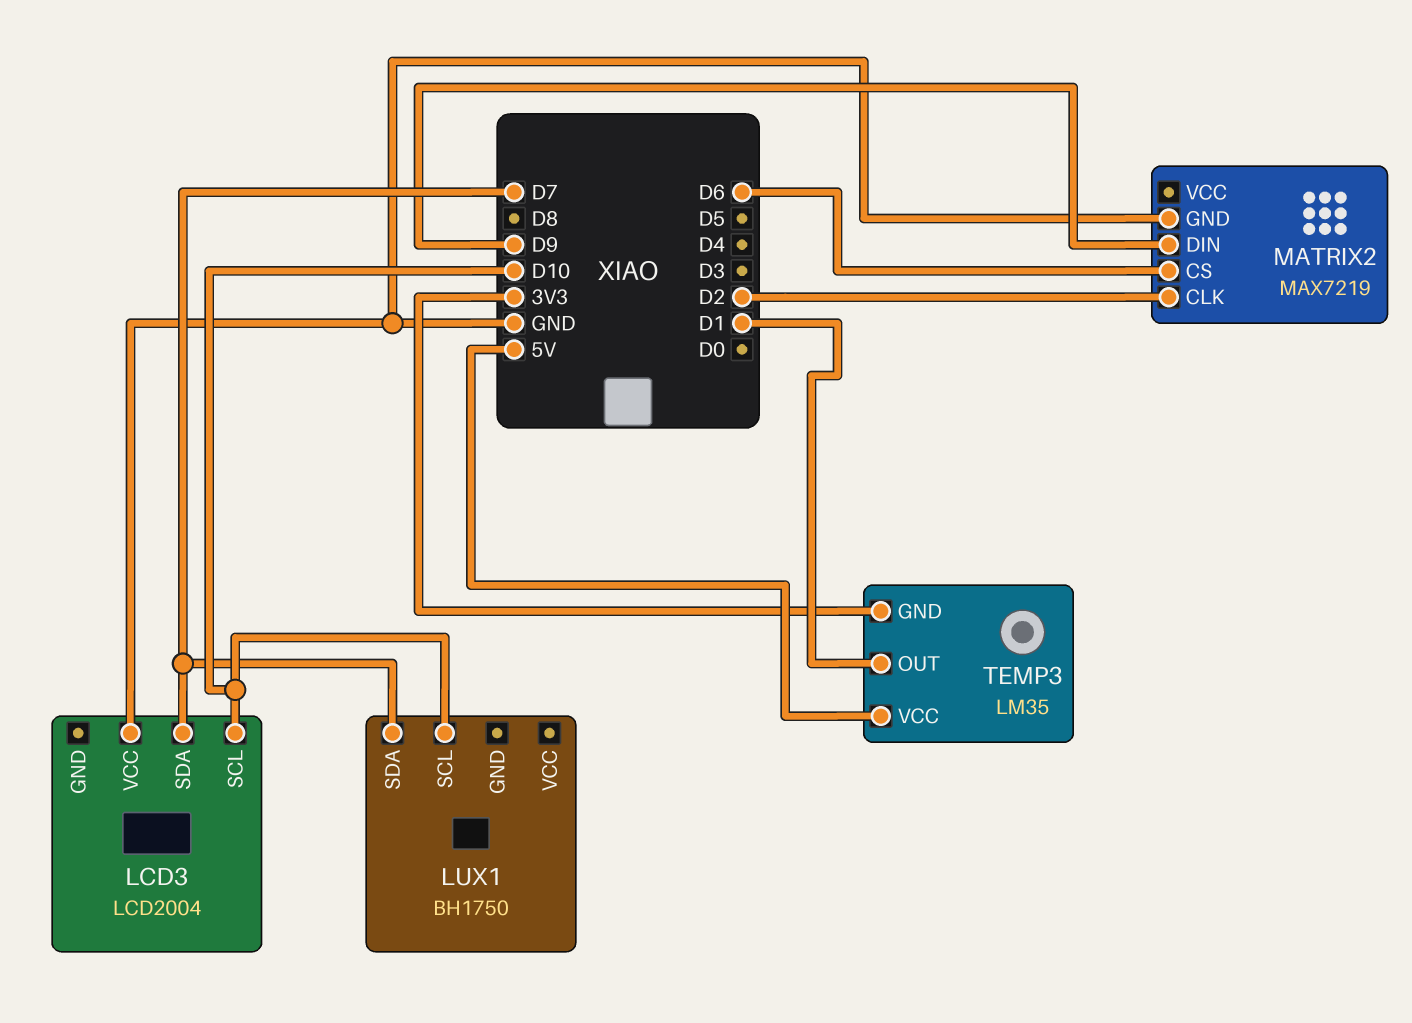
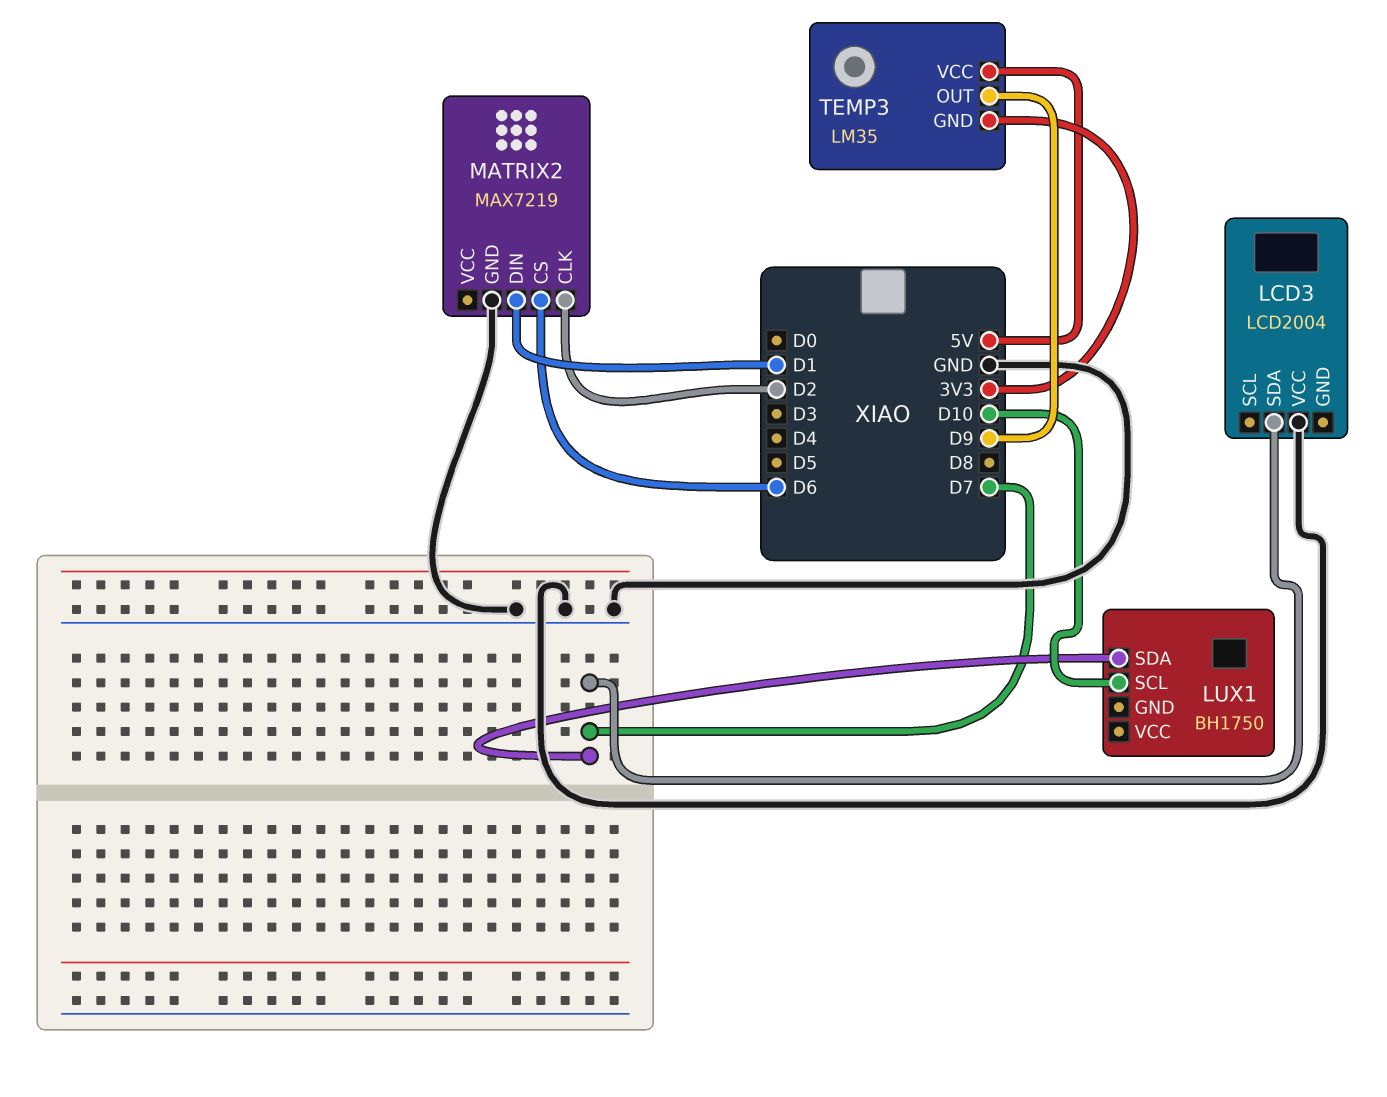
LCD3 pin SCL: D10 -> none
MATRIX2 pin DIN: D9 -> D1
TEMP3 pin OUT: D1 -> D9

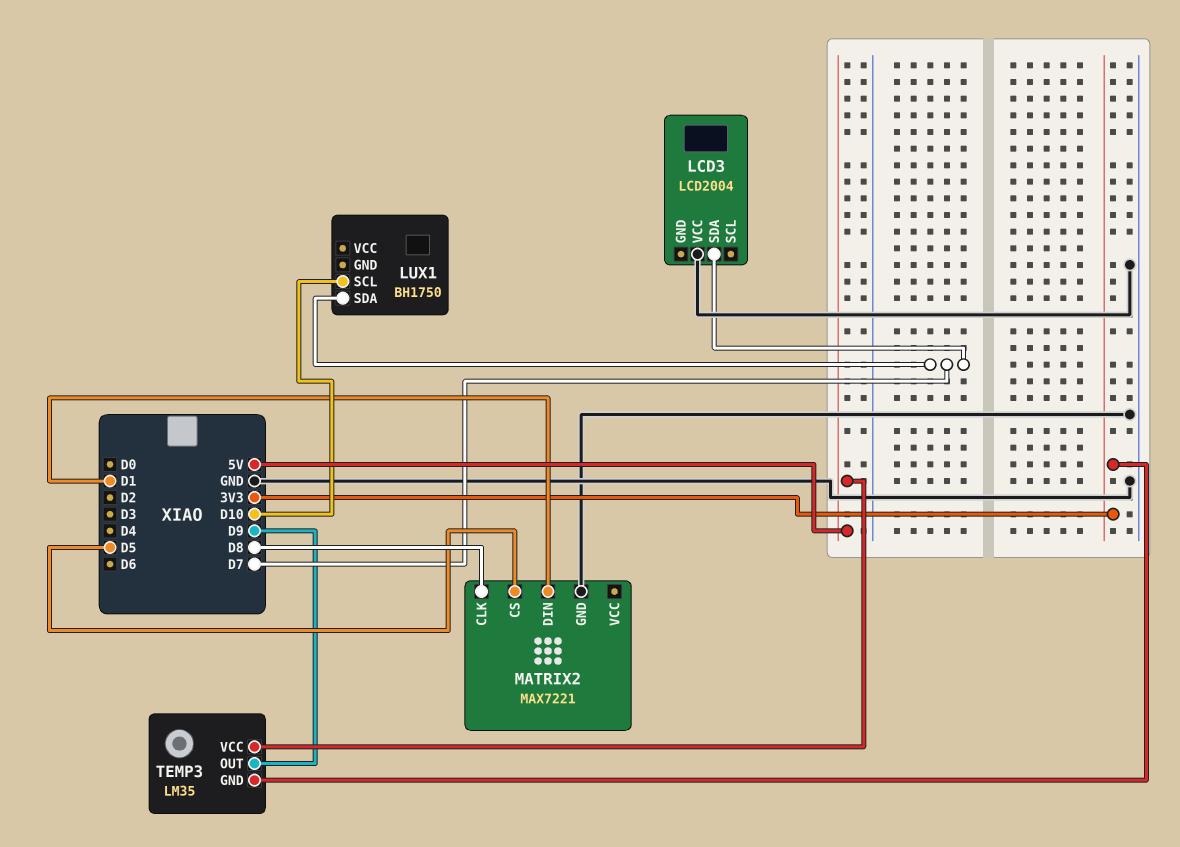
MATRIX2: MAX7219 -> MAX7221
MATRIX2 pin CLK: D2 -> D8
MATRIX2 pin CS: D6 -> D5

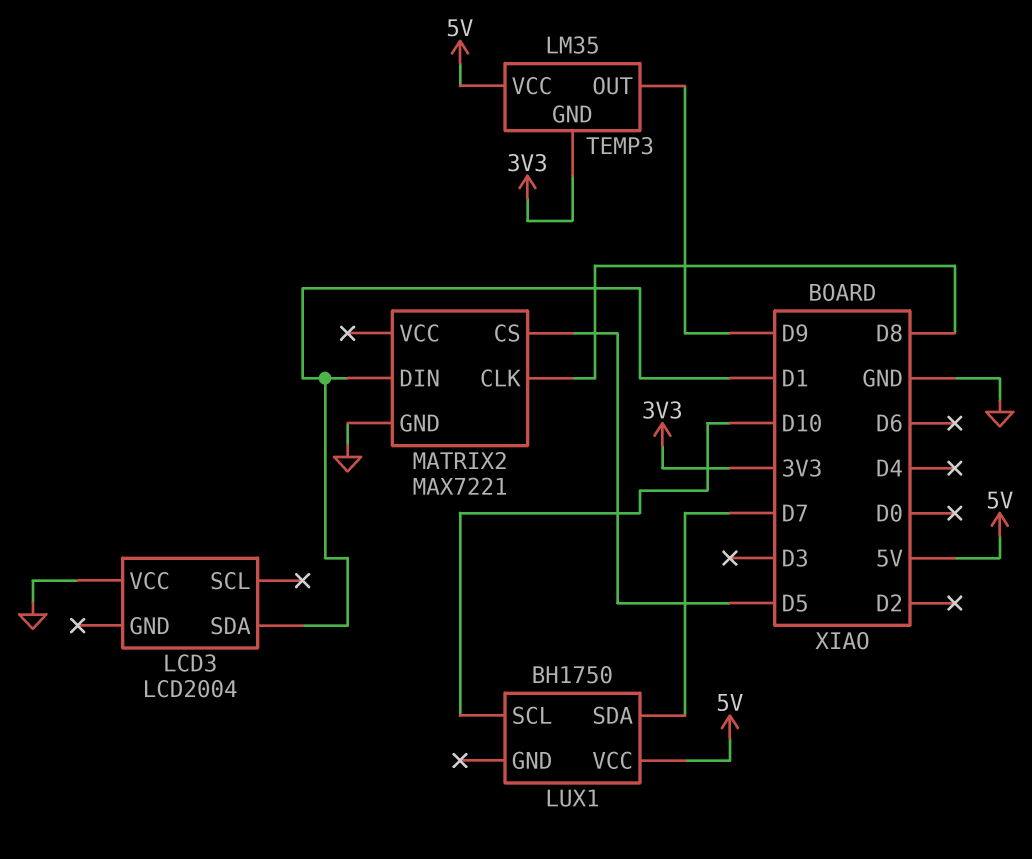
LCD3 pin SDA: D7 -> D1
LUX1 pin VCC: none -> 5V

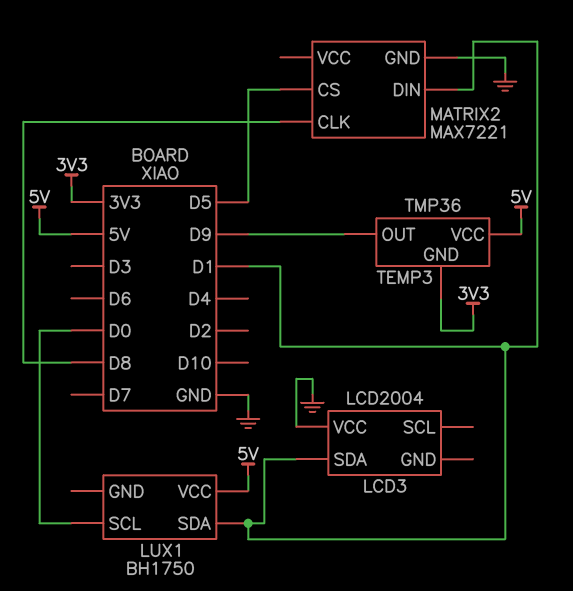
LUX1 pin SCL: D10 -> D0
LUX1 pin SDA: D7 -> D1
TEMP3: LM35 -> TMP36

